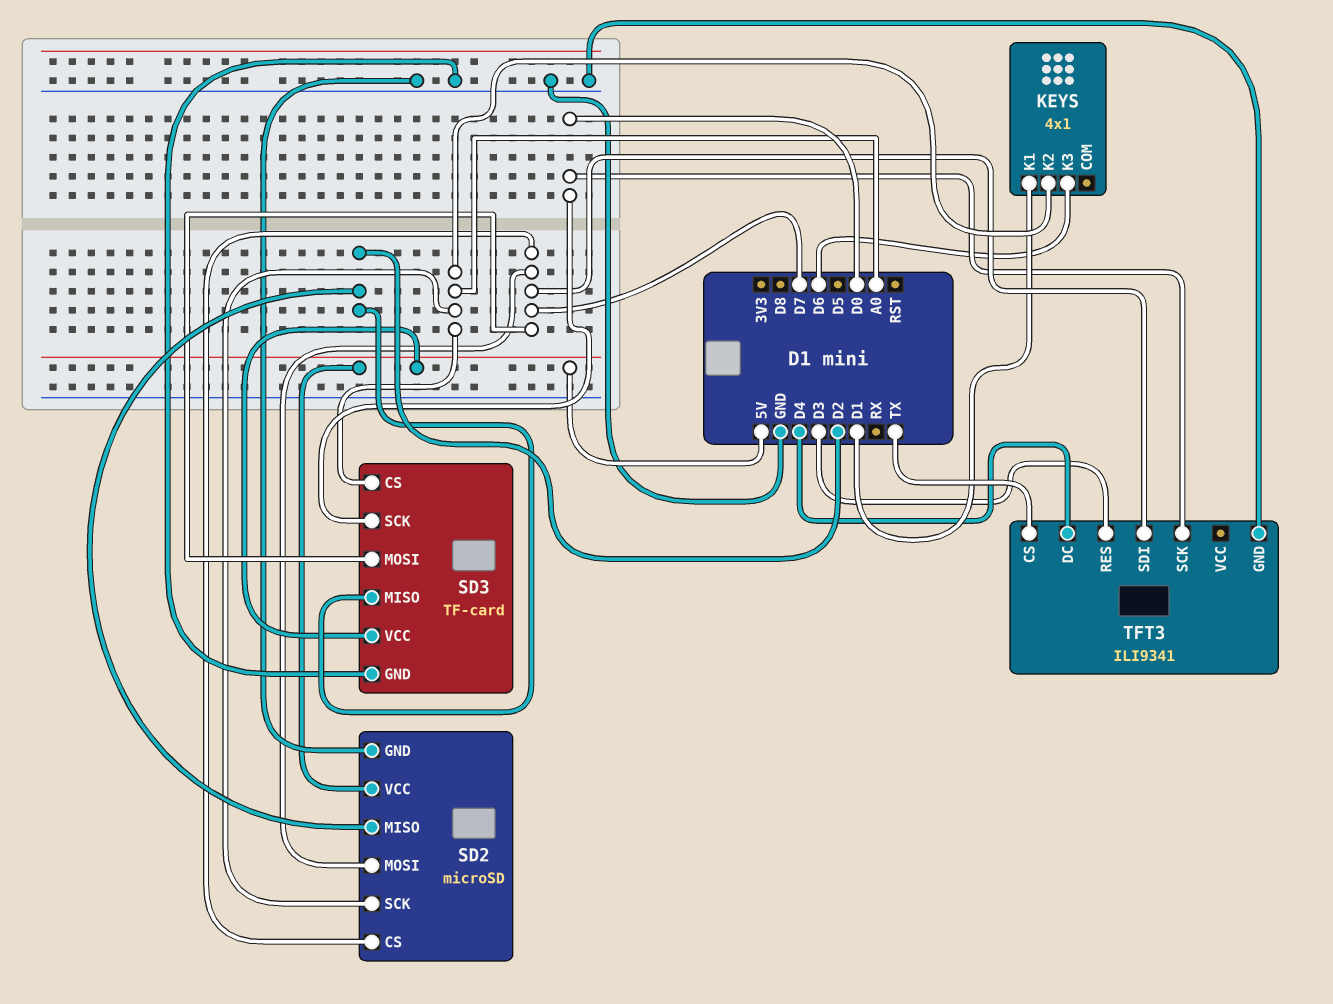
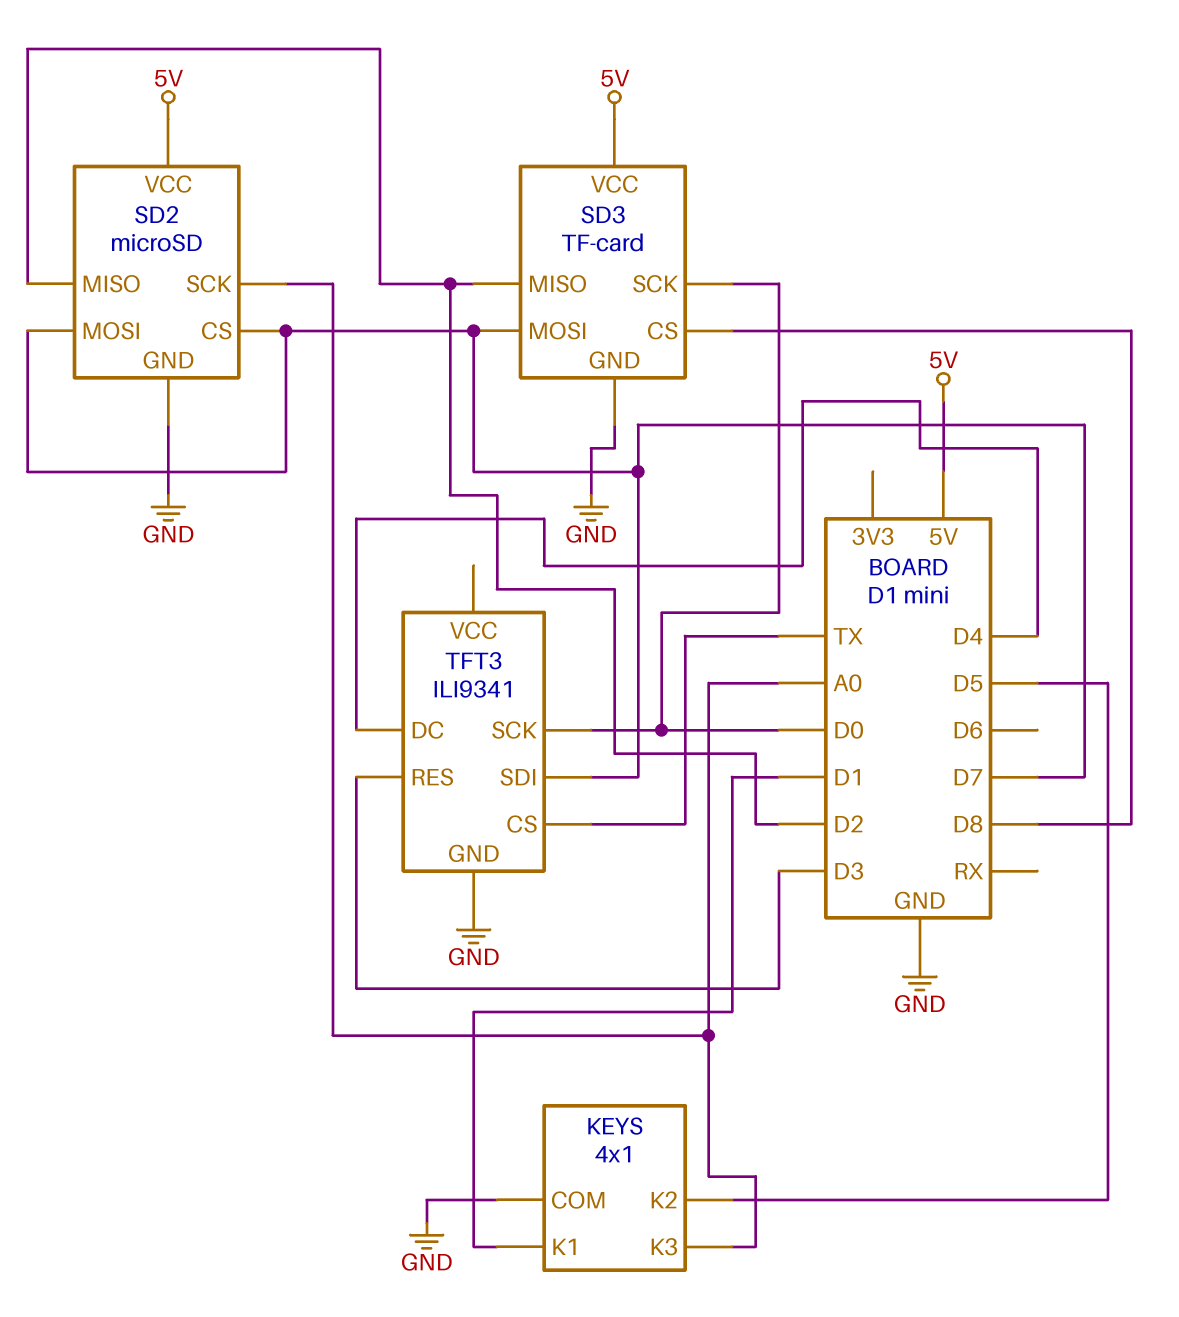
KEYS pin COM: none -> GND
KEYS pin K2: A0 -> D5
KEYS pin K3: D6 -> A0
SD3 pin CS: A0 -> D8

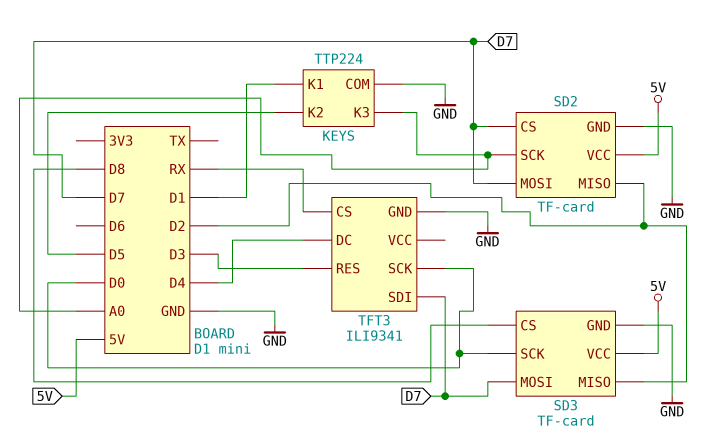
KEYS: 4x1 -> TTP224
SD2: microSD -> TF-card
TFT3 pin CS: TX -> RX

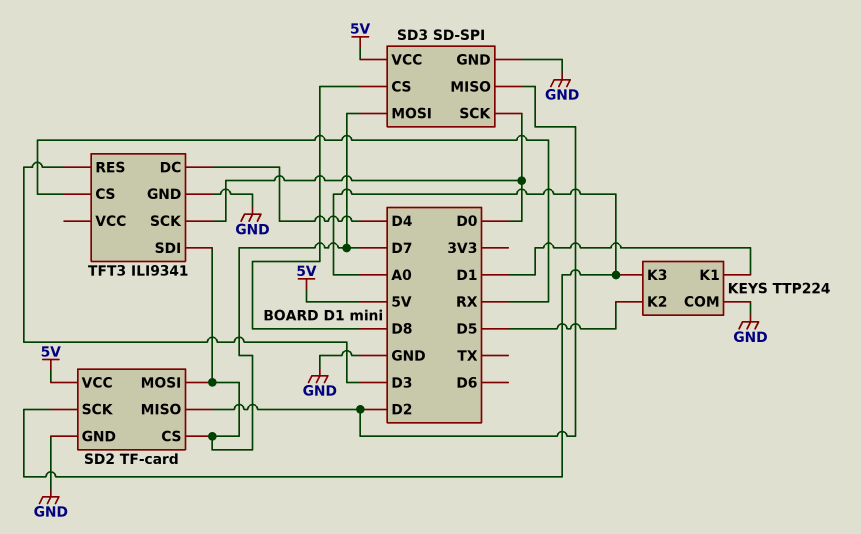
SD3: TF-card -> SD-SPI

